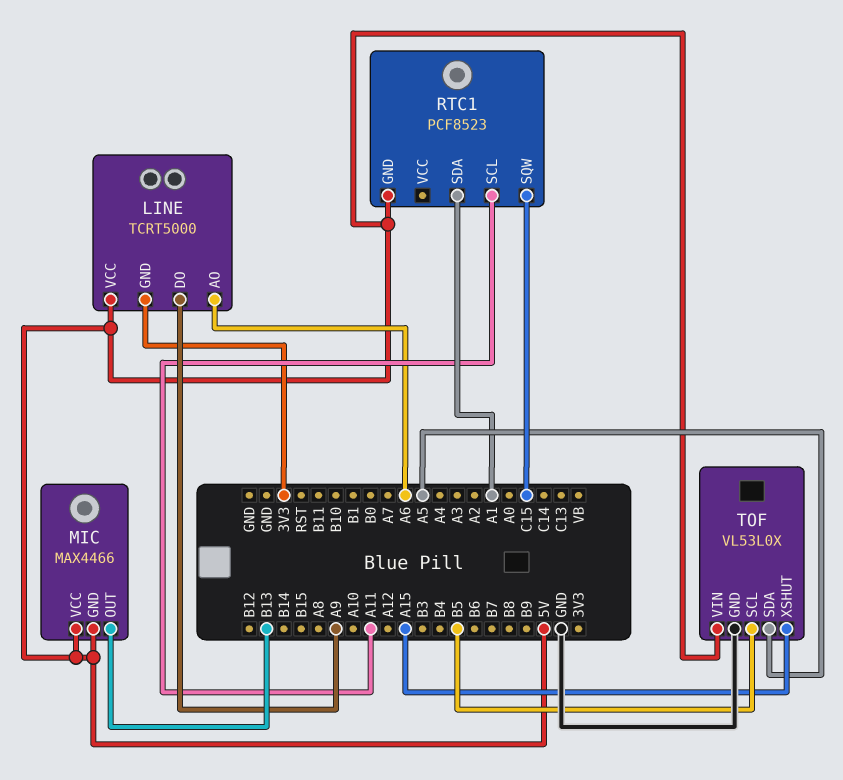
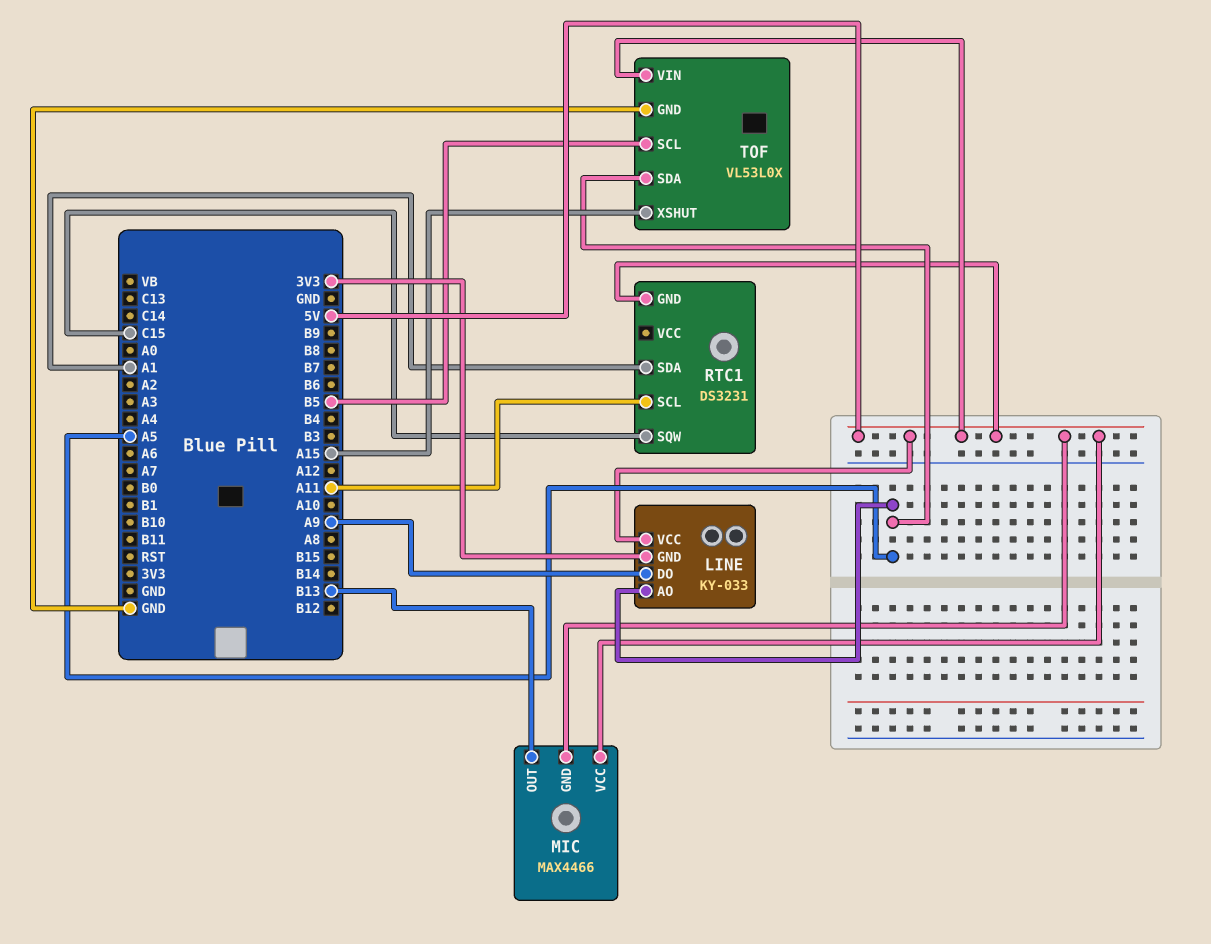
LINE: TCRT5000 -> KY-033
LINE pin AO: A6 -> A5
RTC1: PCF8523 -> DS3231

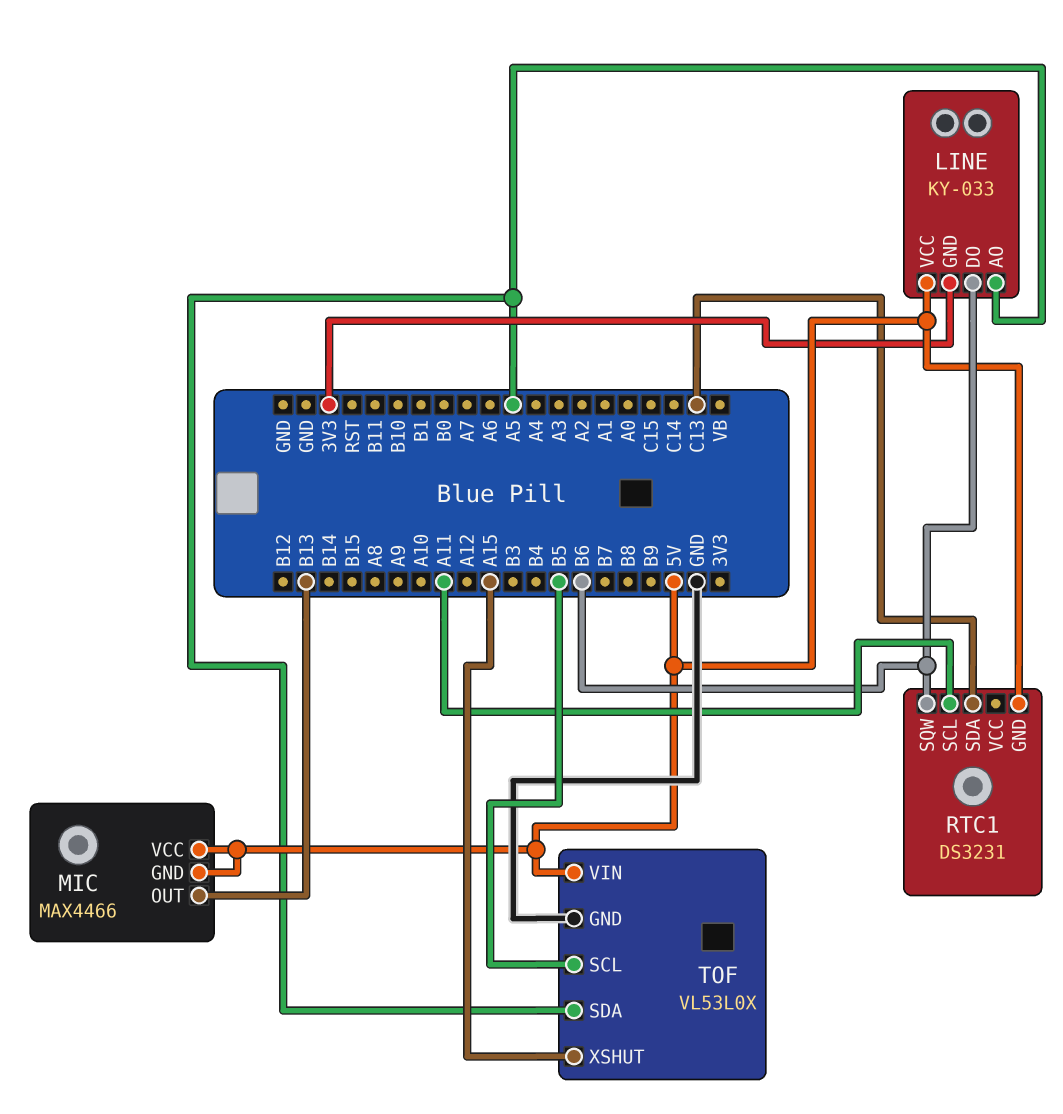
LINE pin DO: A9 -> B6
RTC1 pin SDA: A1 -> C13
RTC1 pin SQW: C15 -> B6

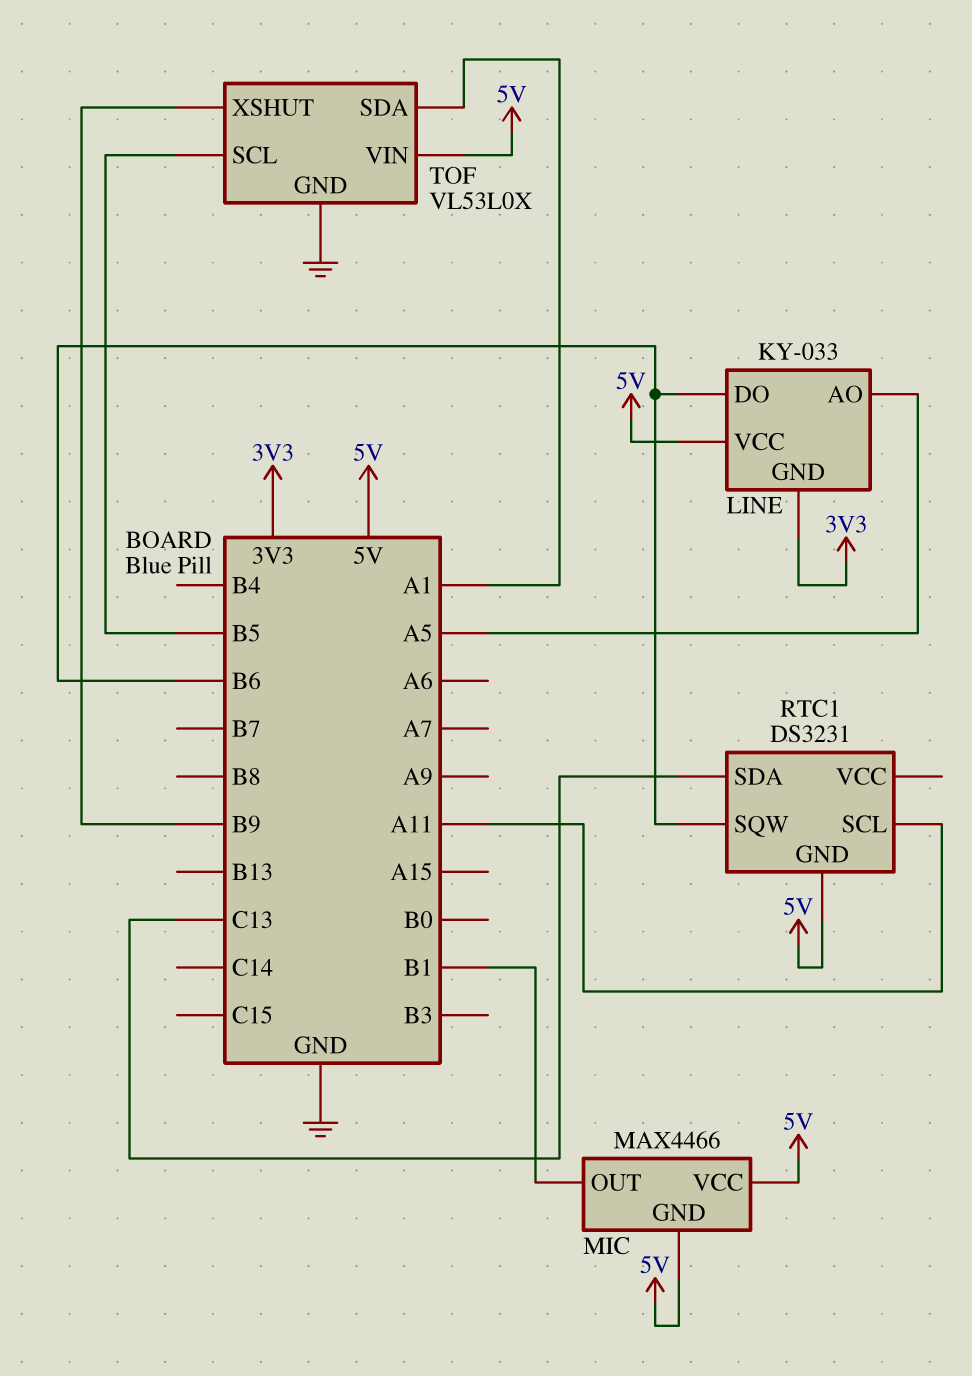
MIC pin OUT: B13 -> B1
TOF pin SDA: A5 -> A1
TOF pin XSHUT: A15 -> B9

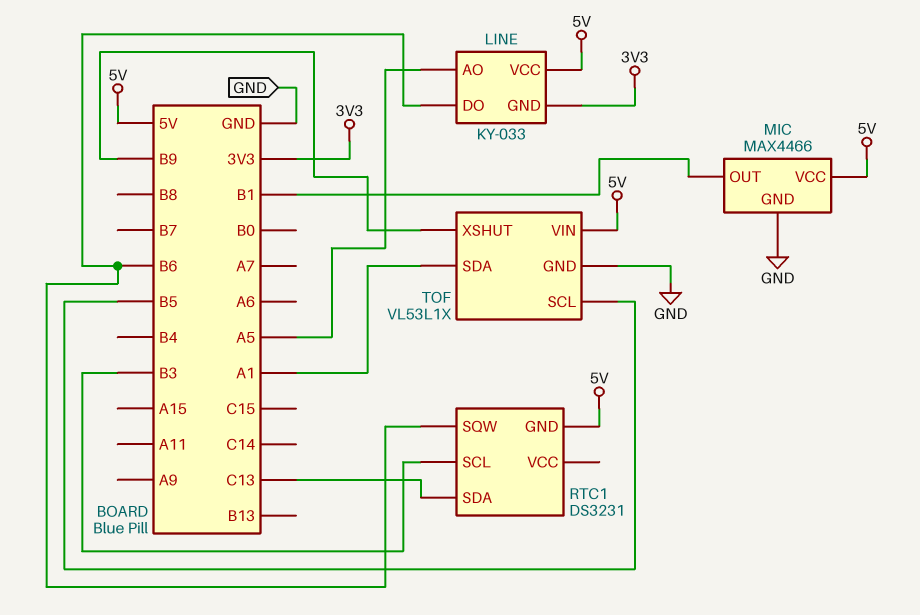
MIC pin GND: 5V -> GND
RTC1 pin SCL: A11 -> B3
TOF: VL53L0X -> VL53L1X

